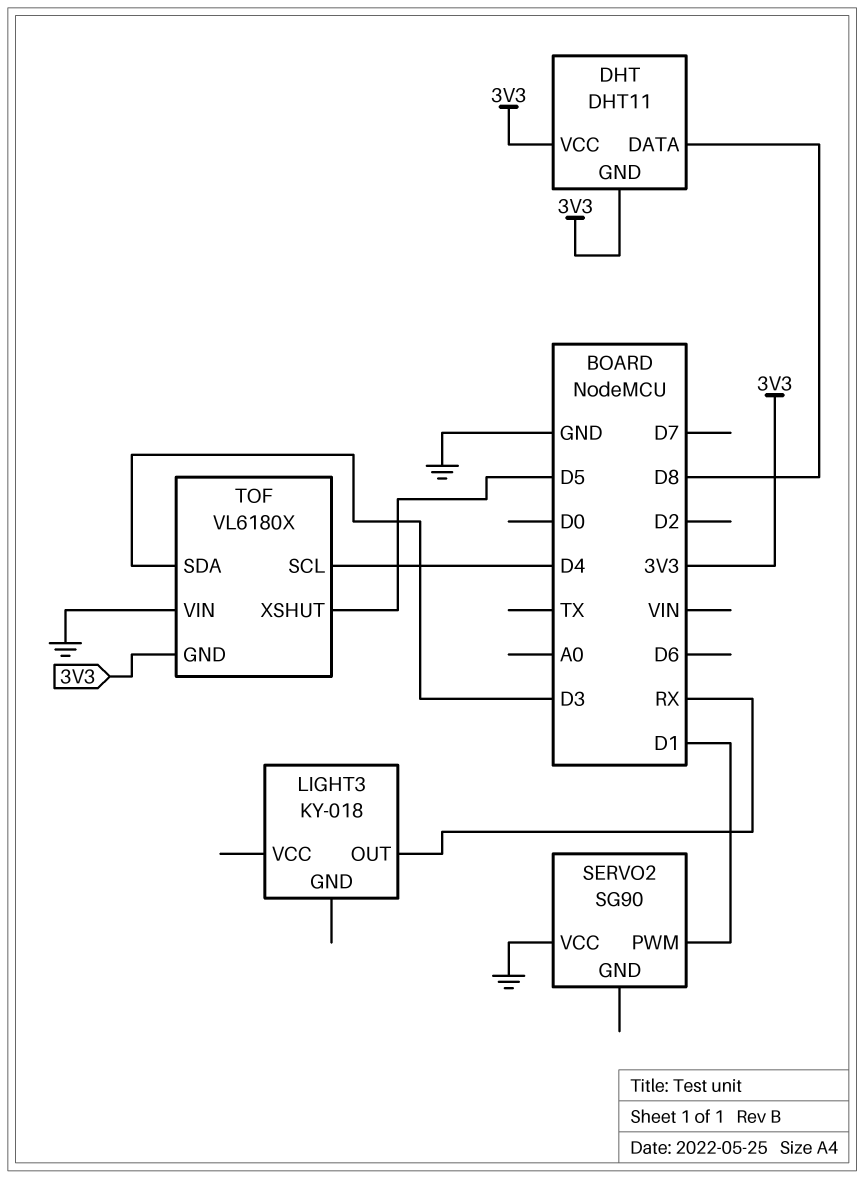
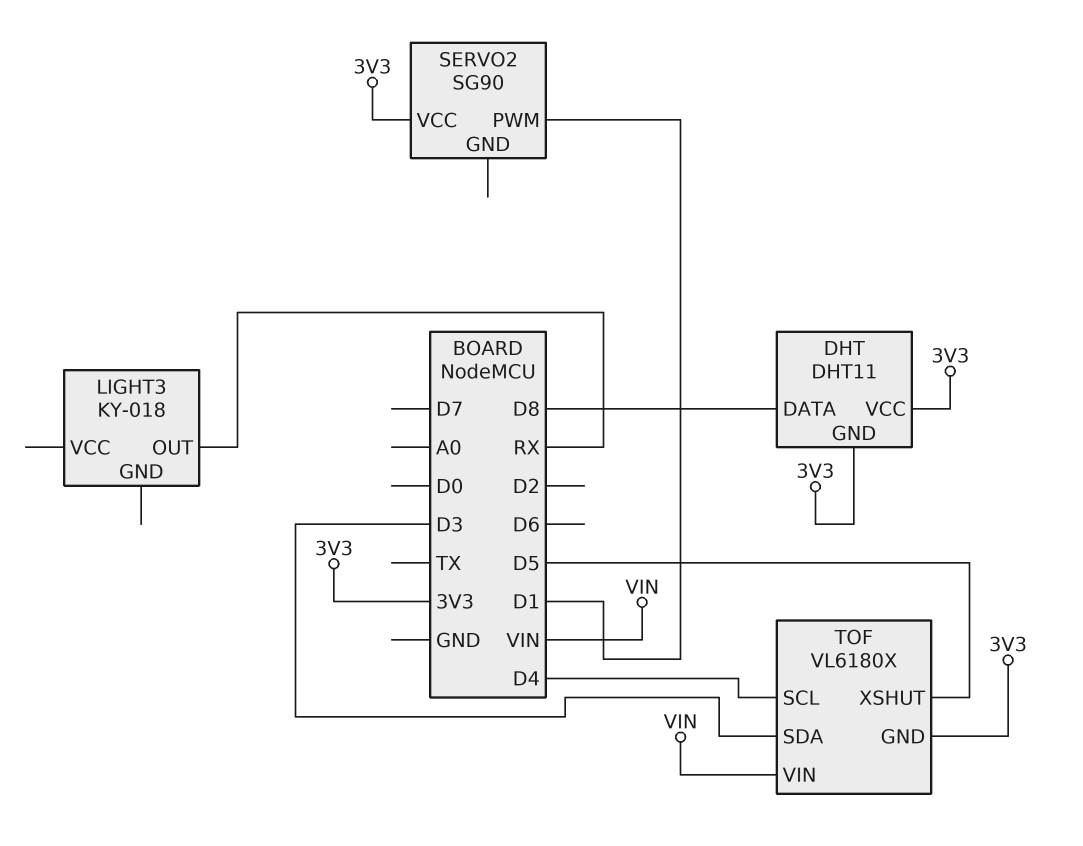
SERVO2 pin VCC: GND -> 3V3
TOF pin VIN: GND -> VIN

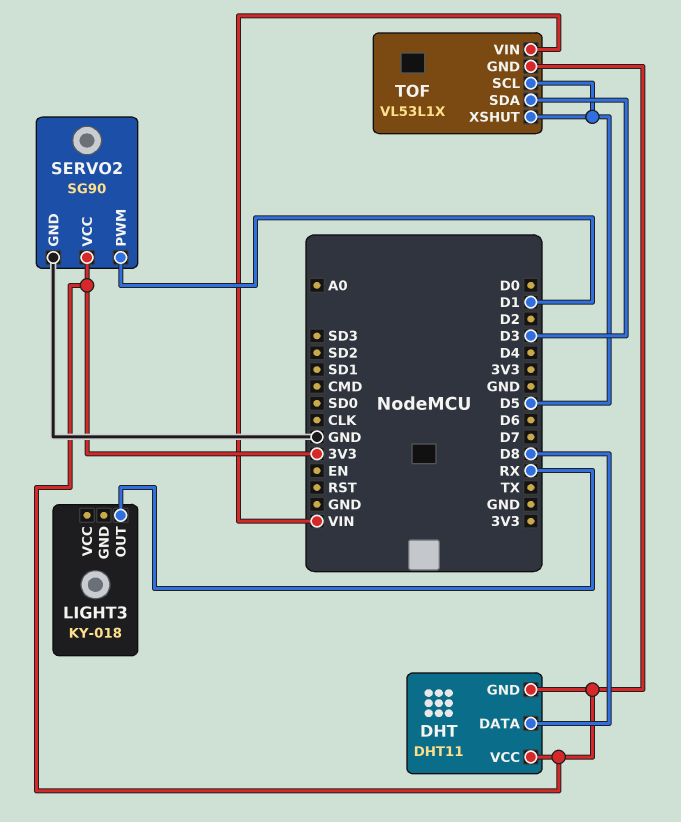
SERVO2 pin GND: none -> GND
TOF: VL6180X -> VL53L1X
TOF pin SCL: D4 -> D5

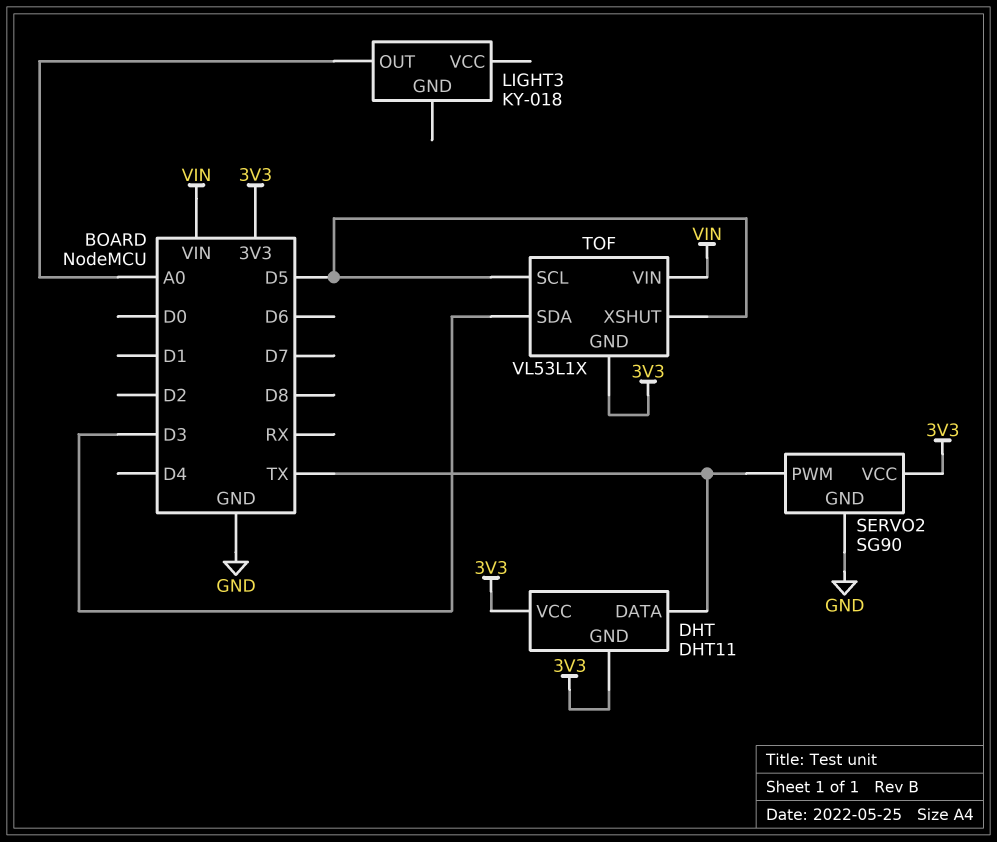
DHT pin DATA: D8 -> TX
LIGHT3 pin OUT: RX -> A0
SERVO2 pin PWM: D1 -> TX

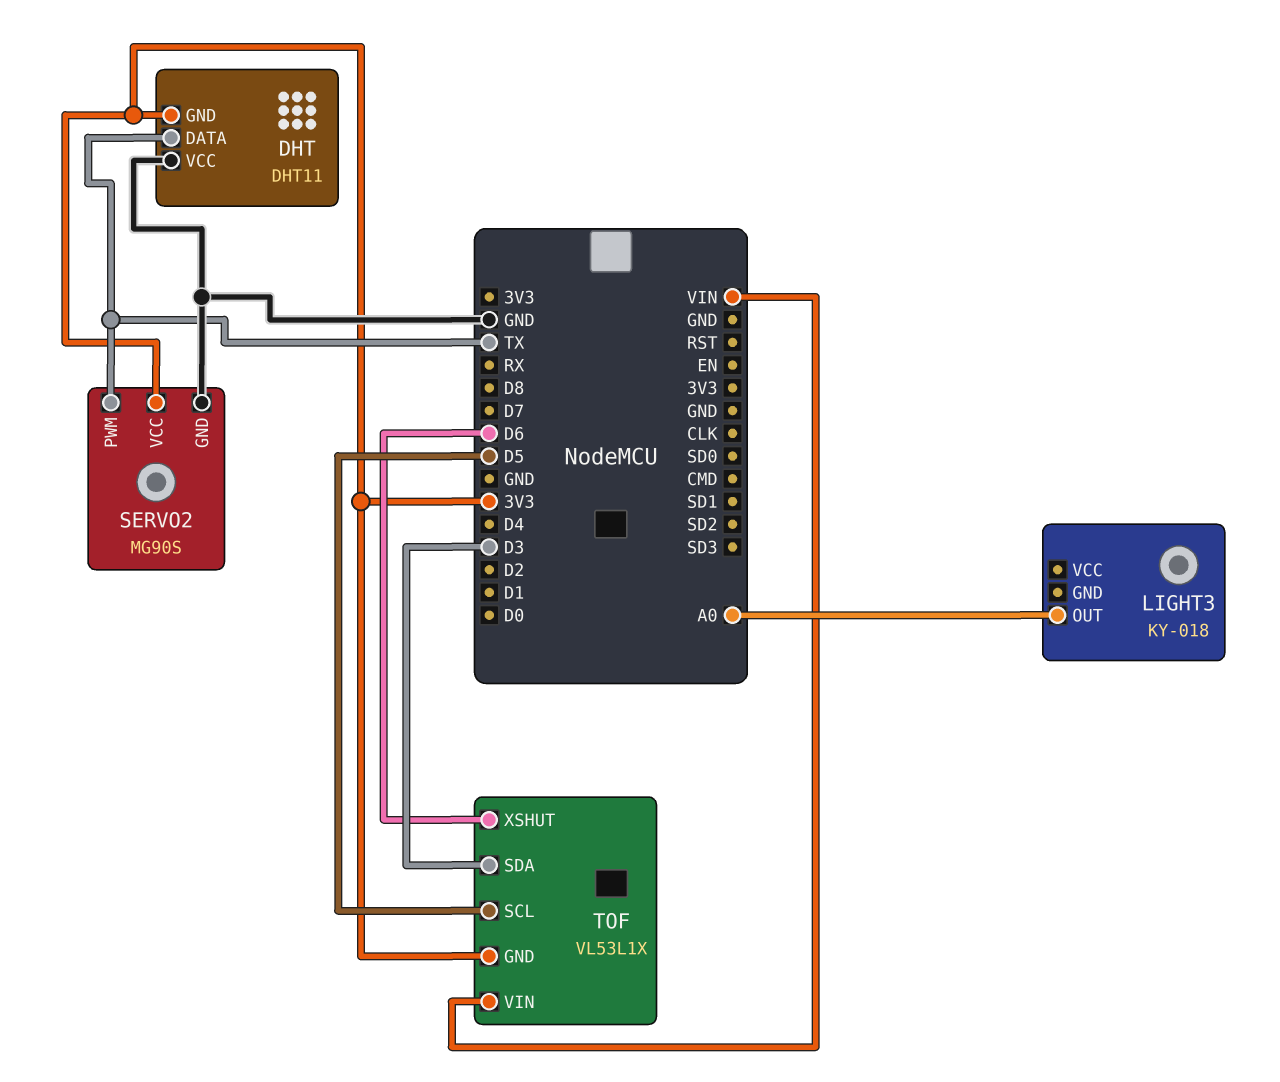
DHT pin VCC: 3V3 -> GND
SERVO2: SG90 -> MG90S
TOF pin XSHUT: D5 -> D6

